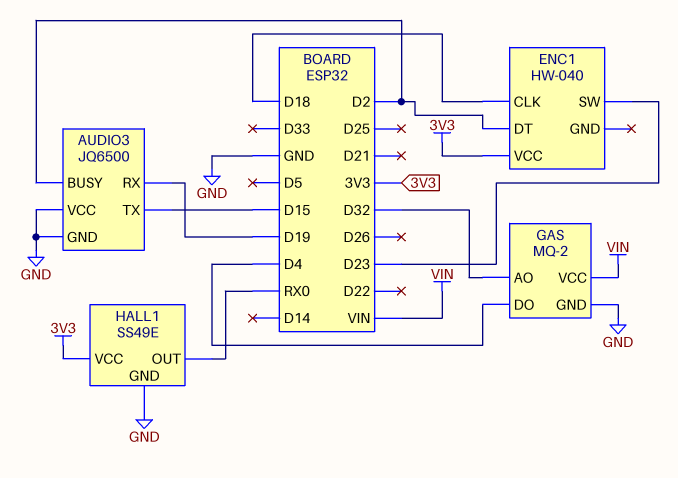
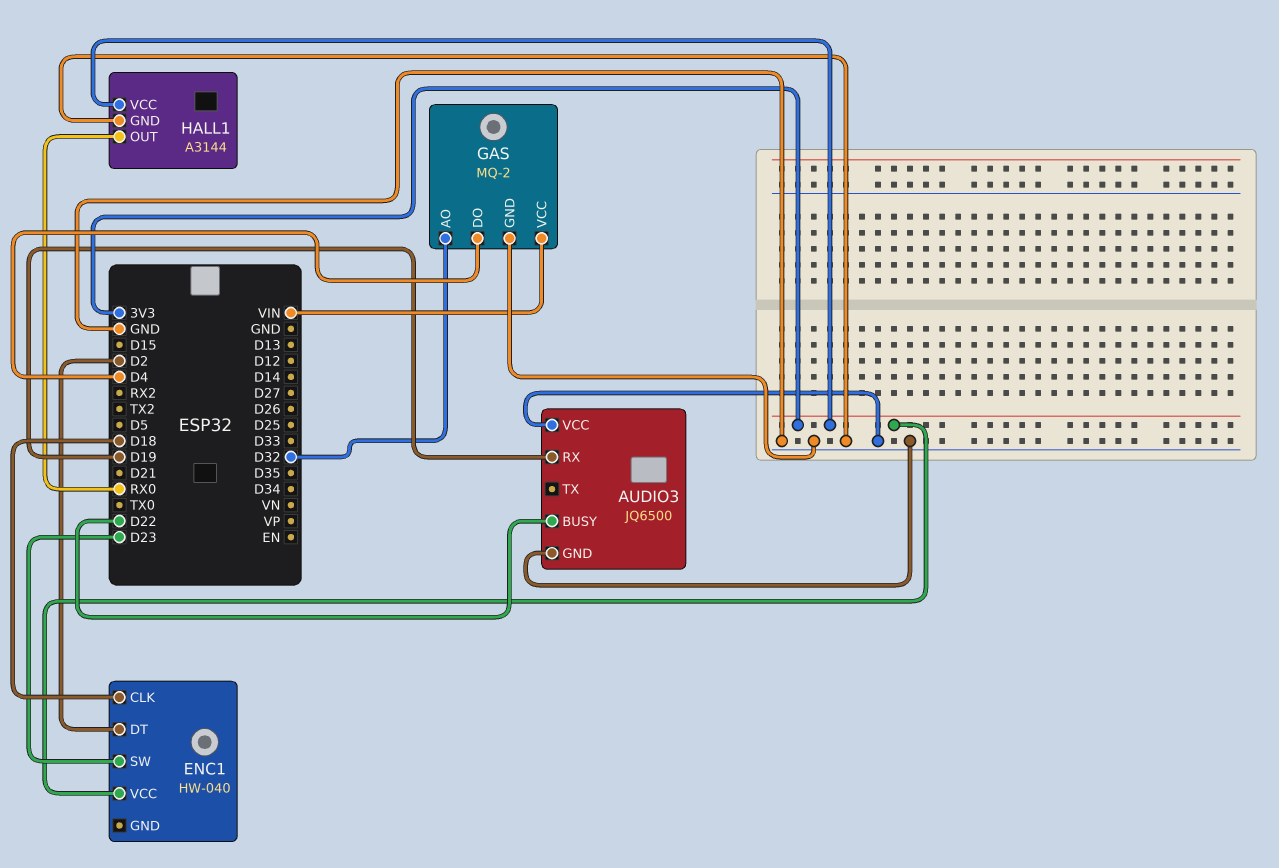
AUDIO3 pin BUSY: D2 -> D22
AUDIO3 pin TX: D15 -> none
HALL1: SS49E -> A3144

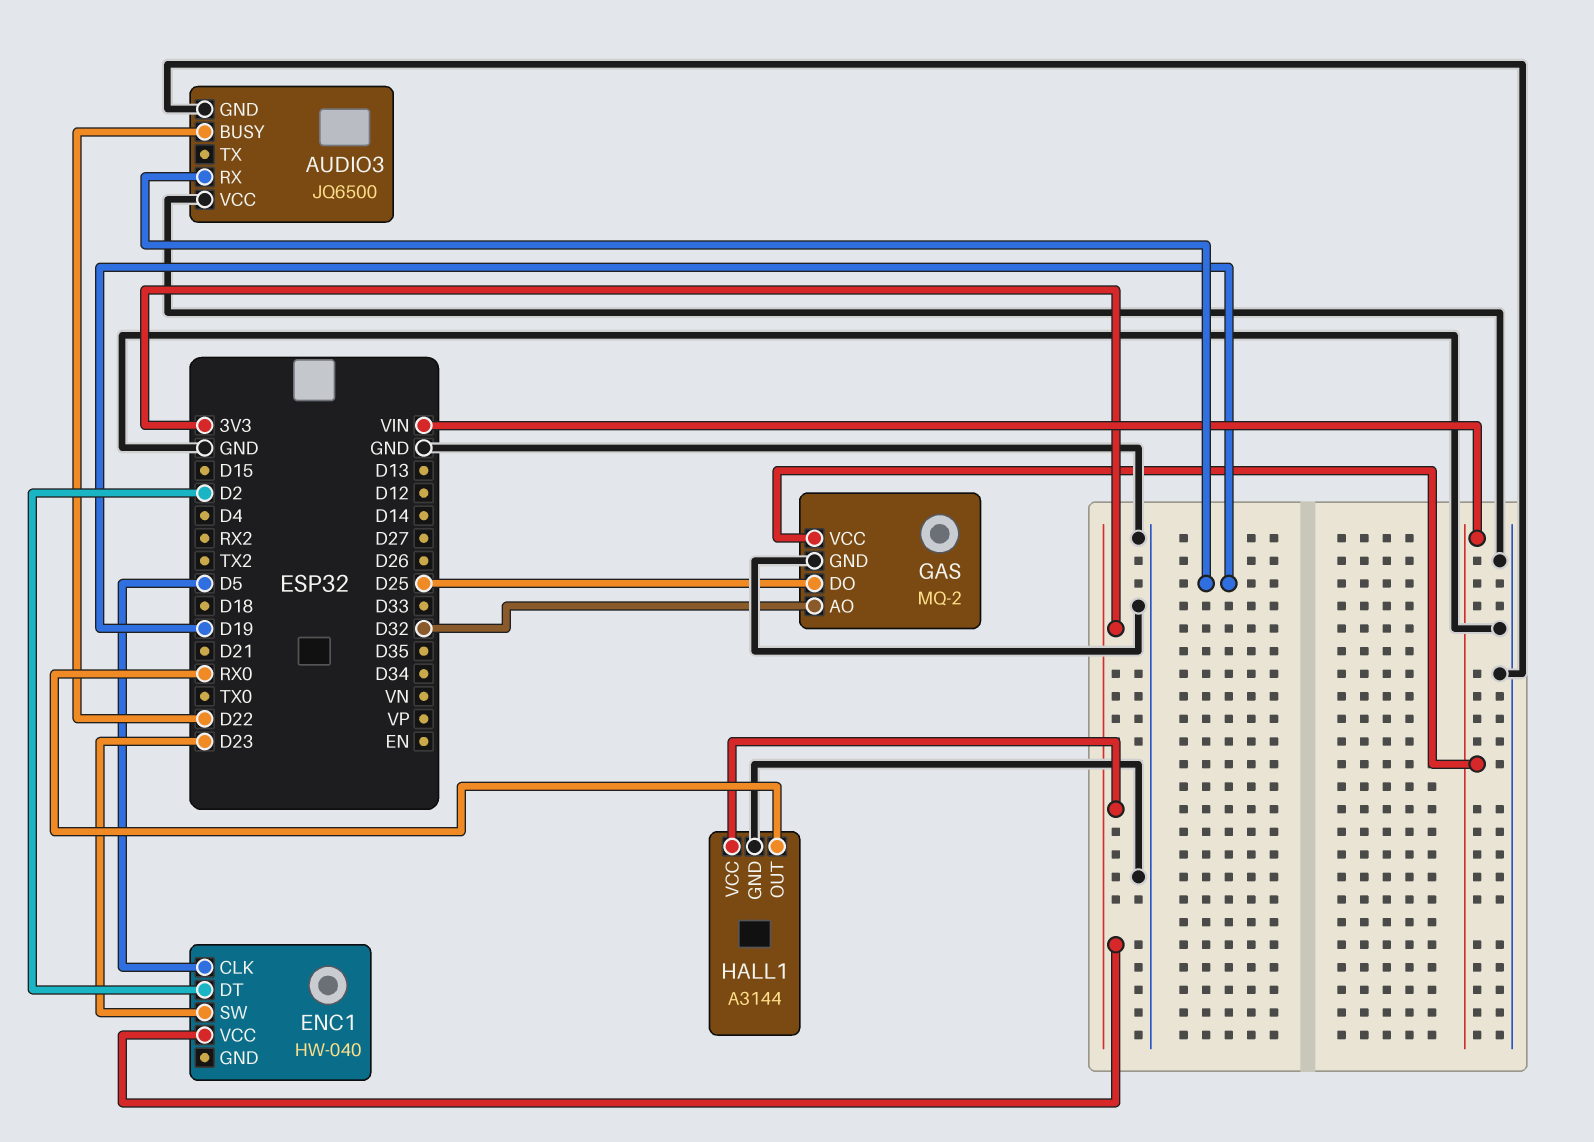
ENC1 pin CLK: D18 -> D5
GAS pin DO: D4 -> D25

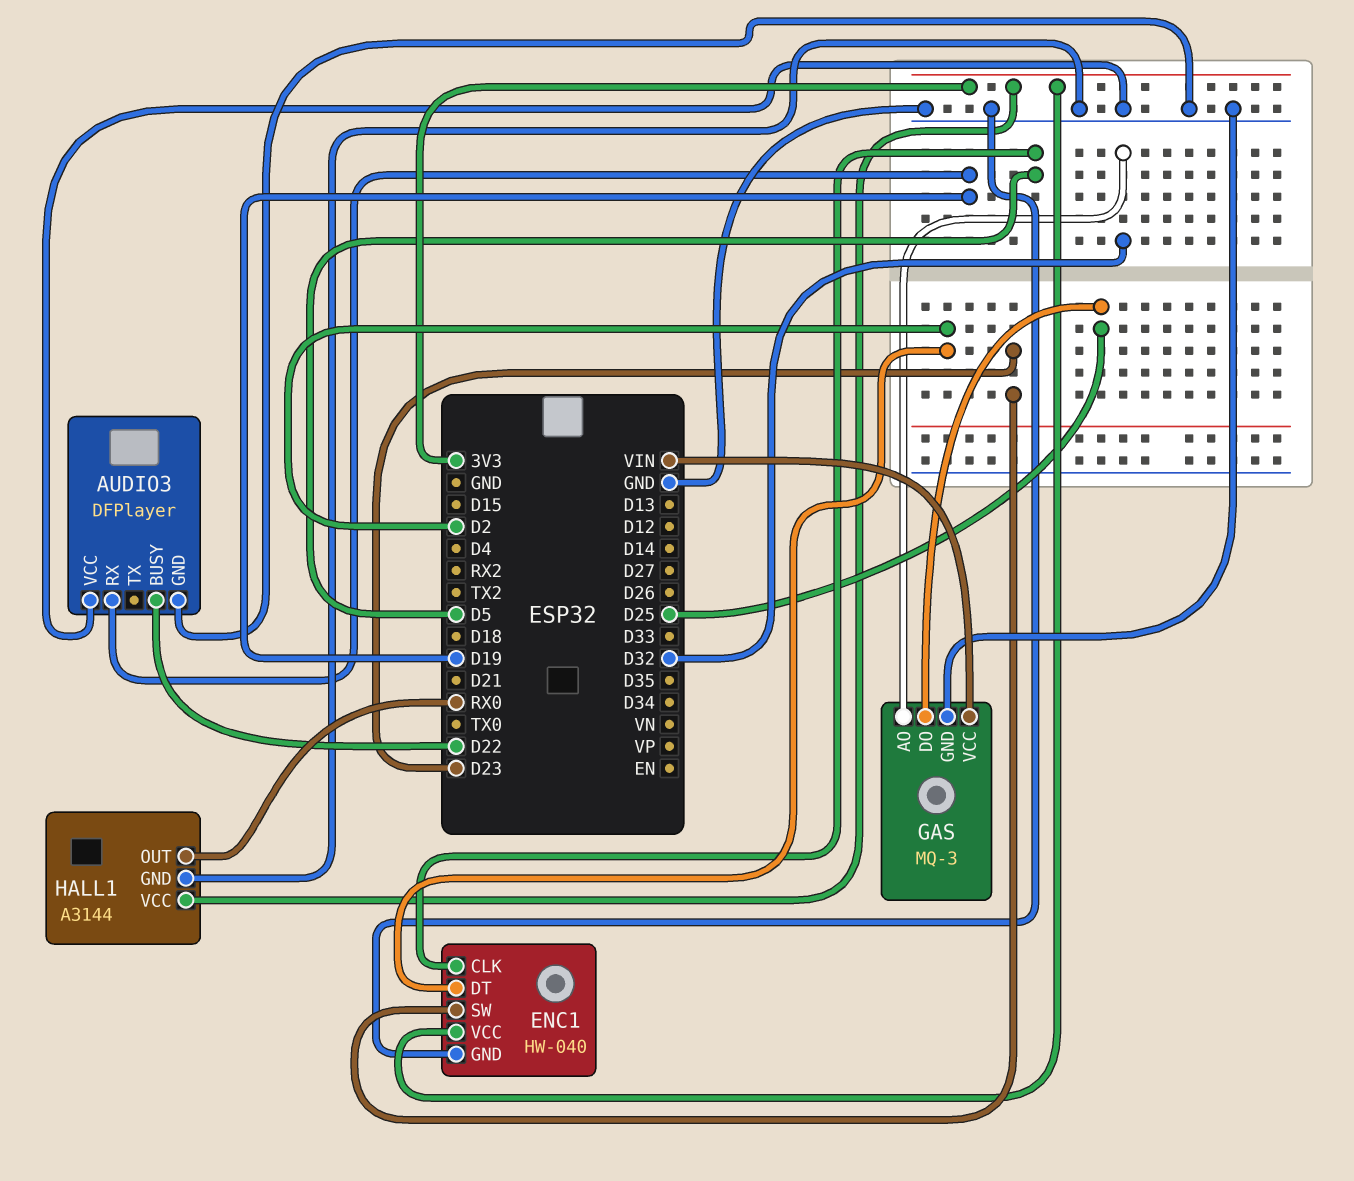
AUDIO3: JQ6500 -> DFPlayer
ENC1 pin GND: none -> GND
GAS: MQ-2 -> MQ-3

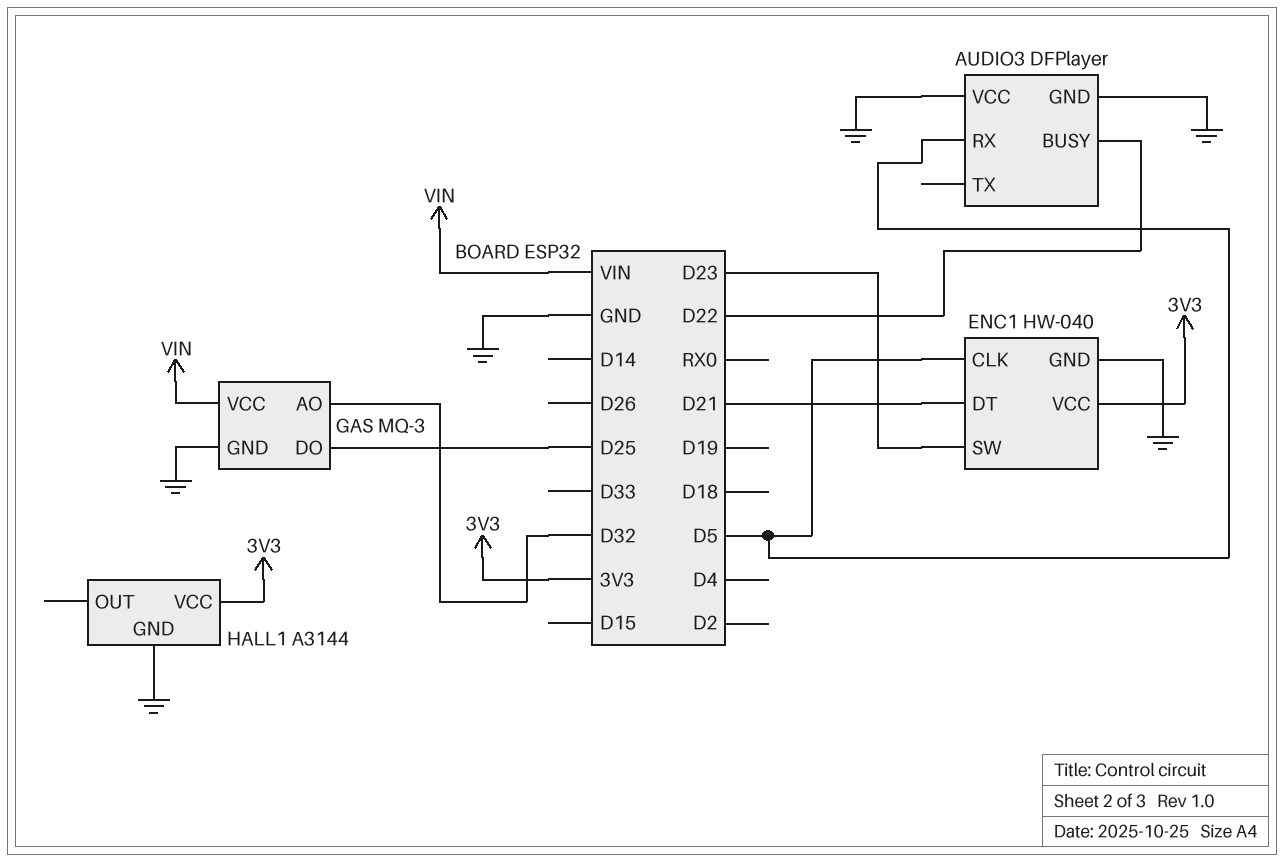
AUDIO3 pin RX: D19 -> D5
ENC1 pin DT: D2 -> D21
HALL1 pin OUT: RX0 -> none

